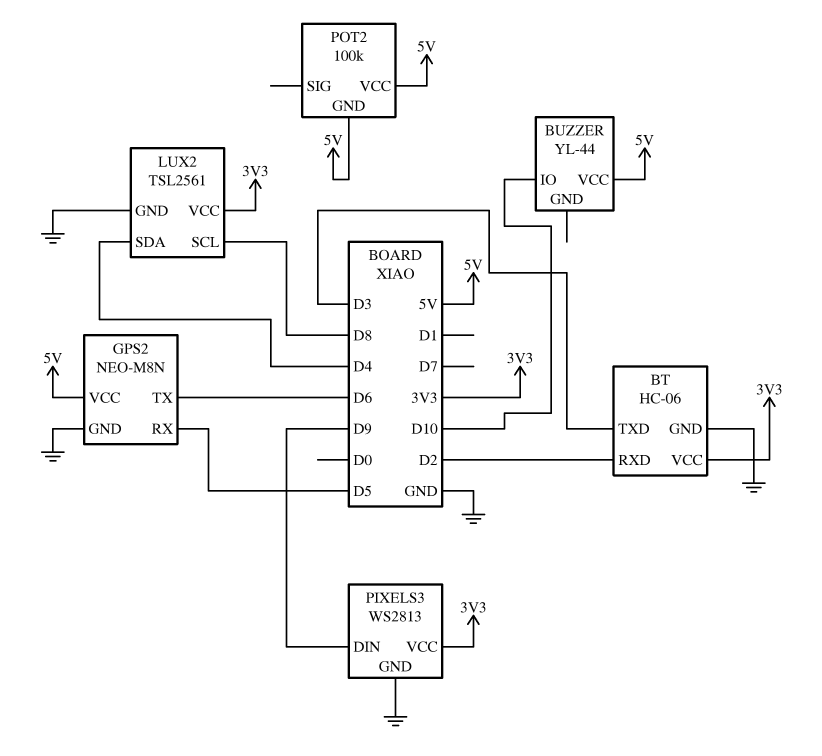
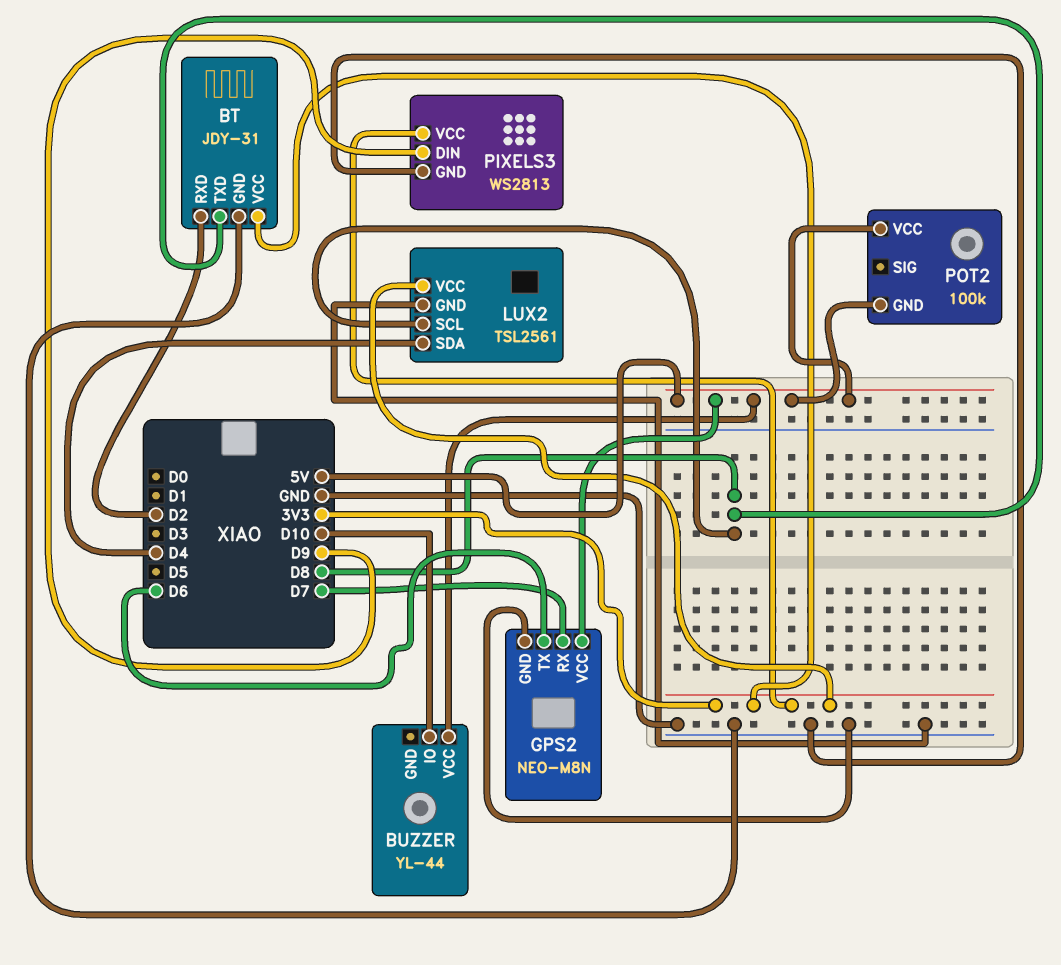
BT: HC-06 -> JDY-31
BT pin TXD: D3 -> D8
GPS2 pin RX: D5 -> D7

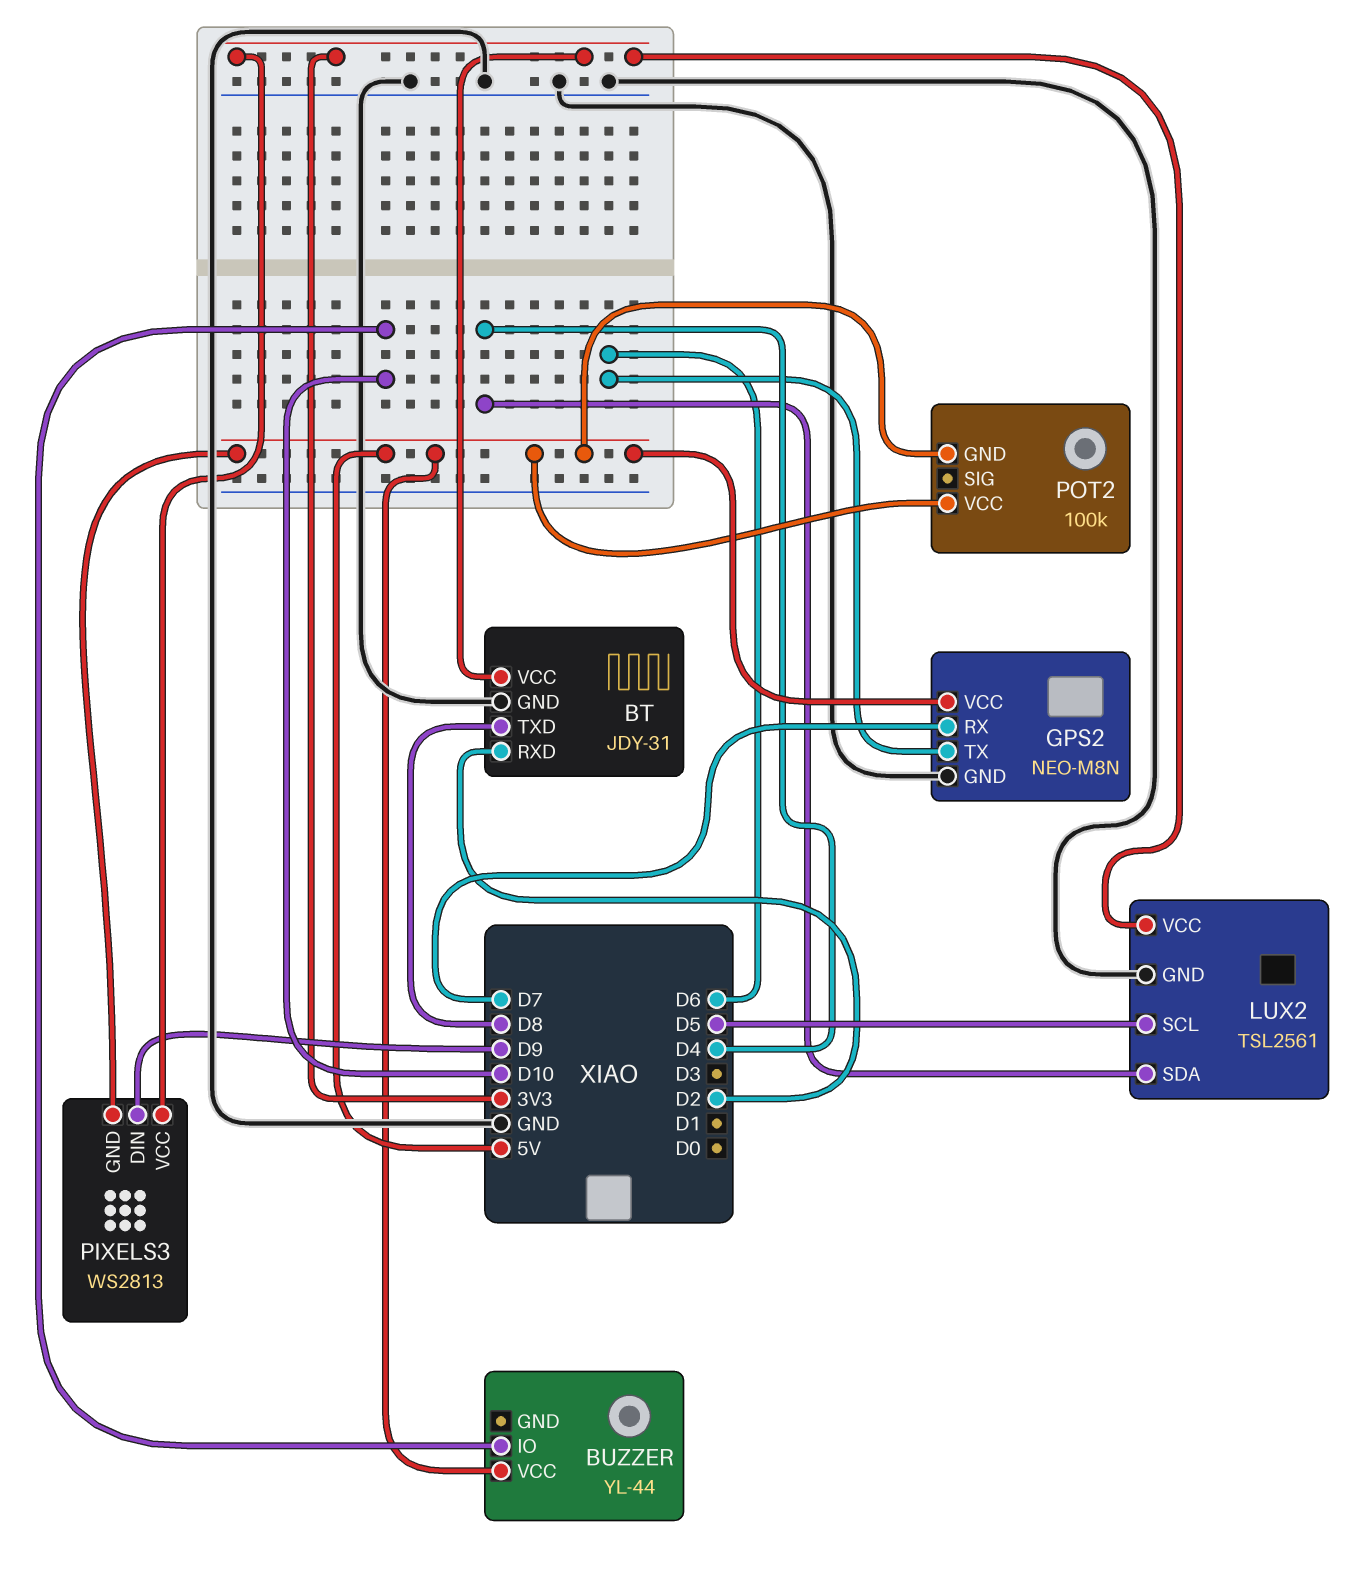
LUX2 pin SCL: D8 -> D5
PIXELS3 pin GND: GND -> 5V

